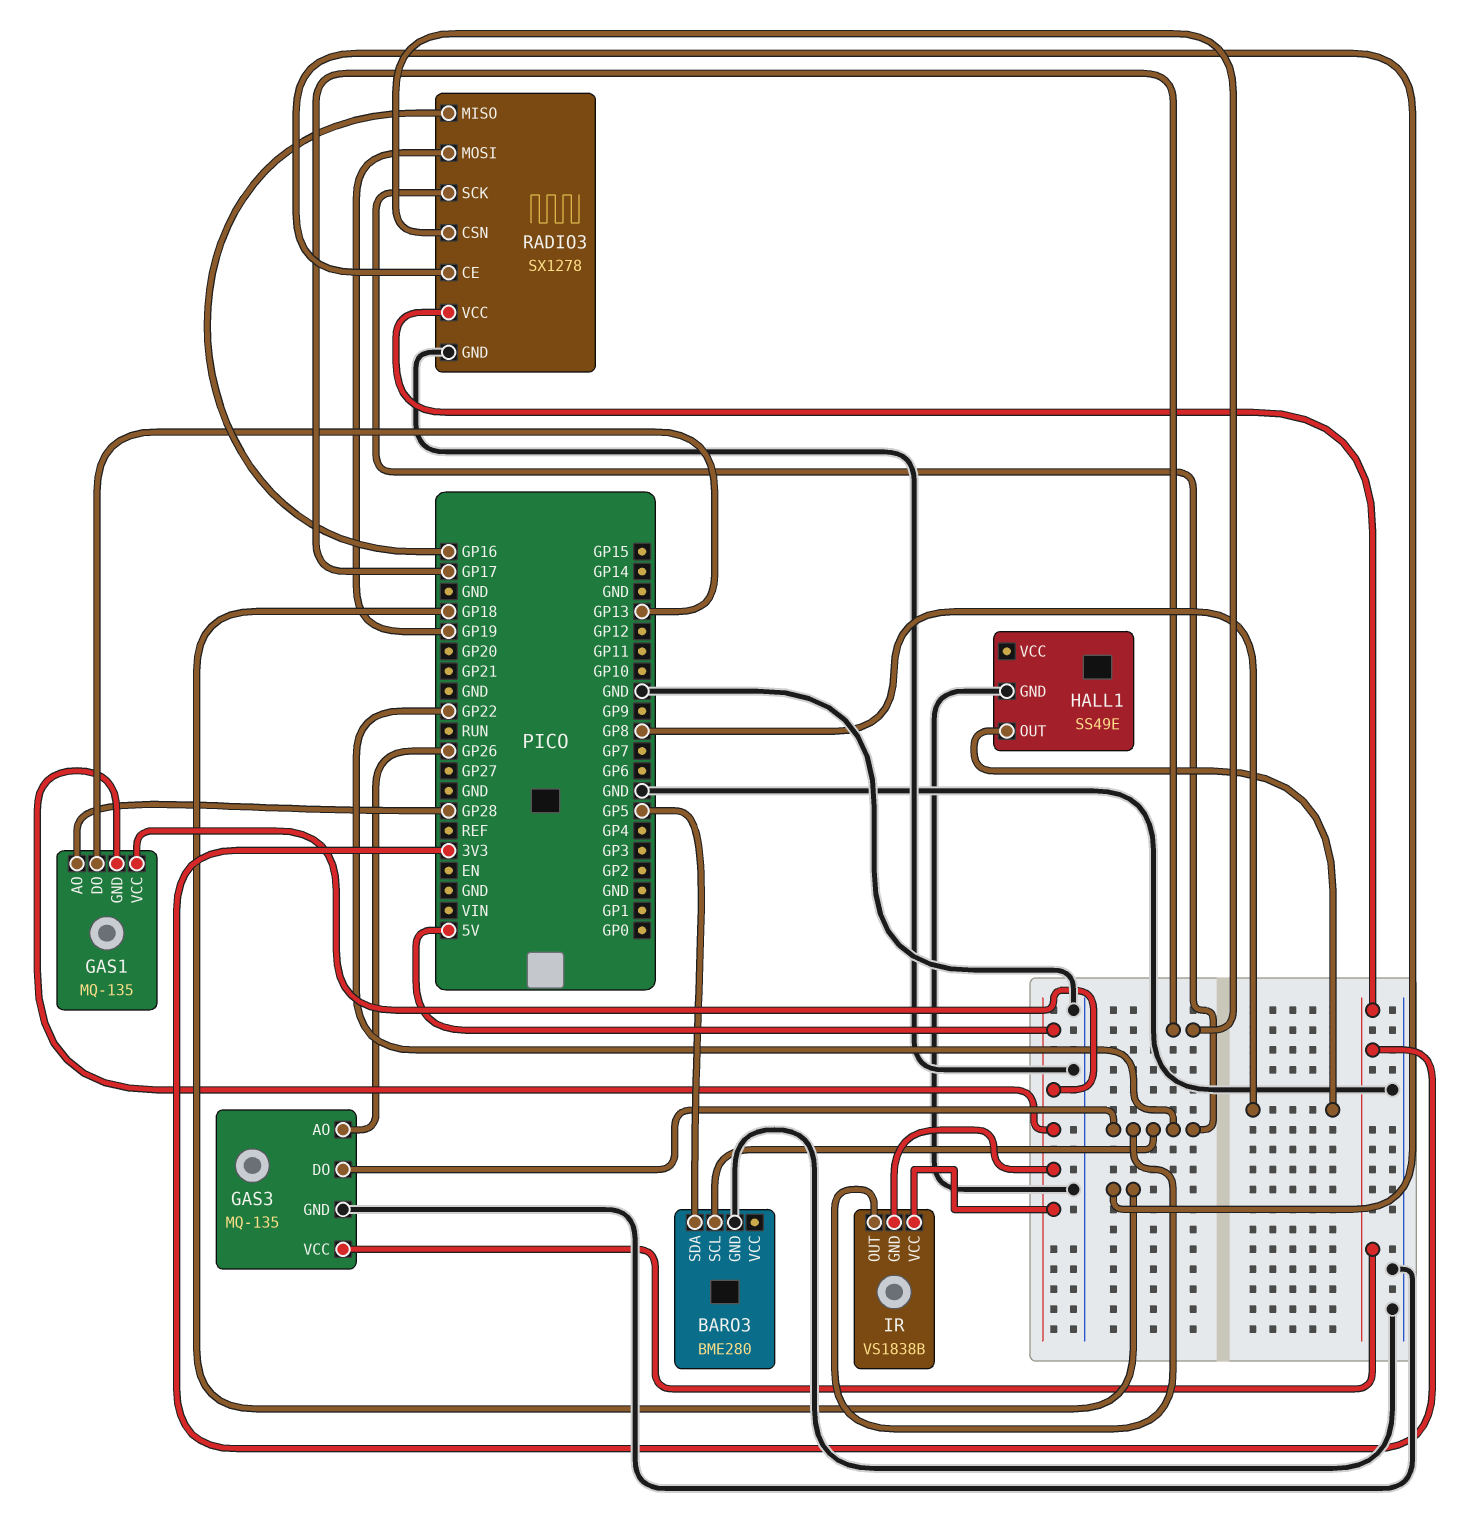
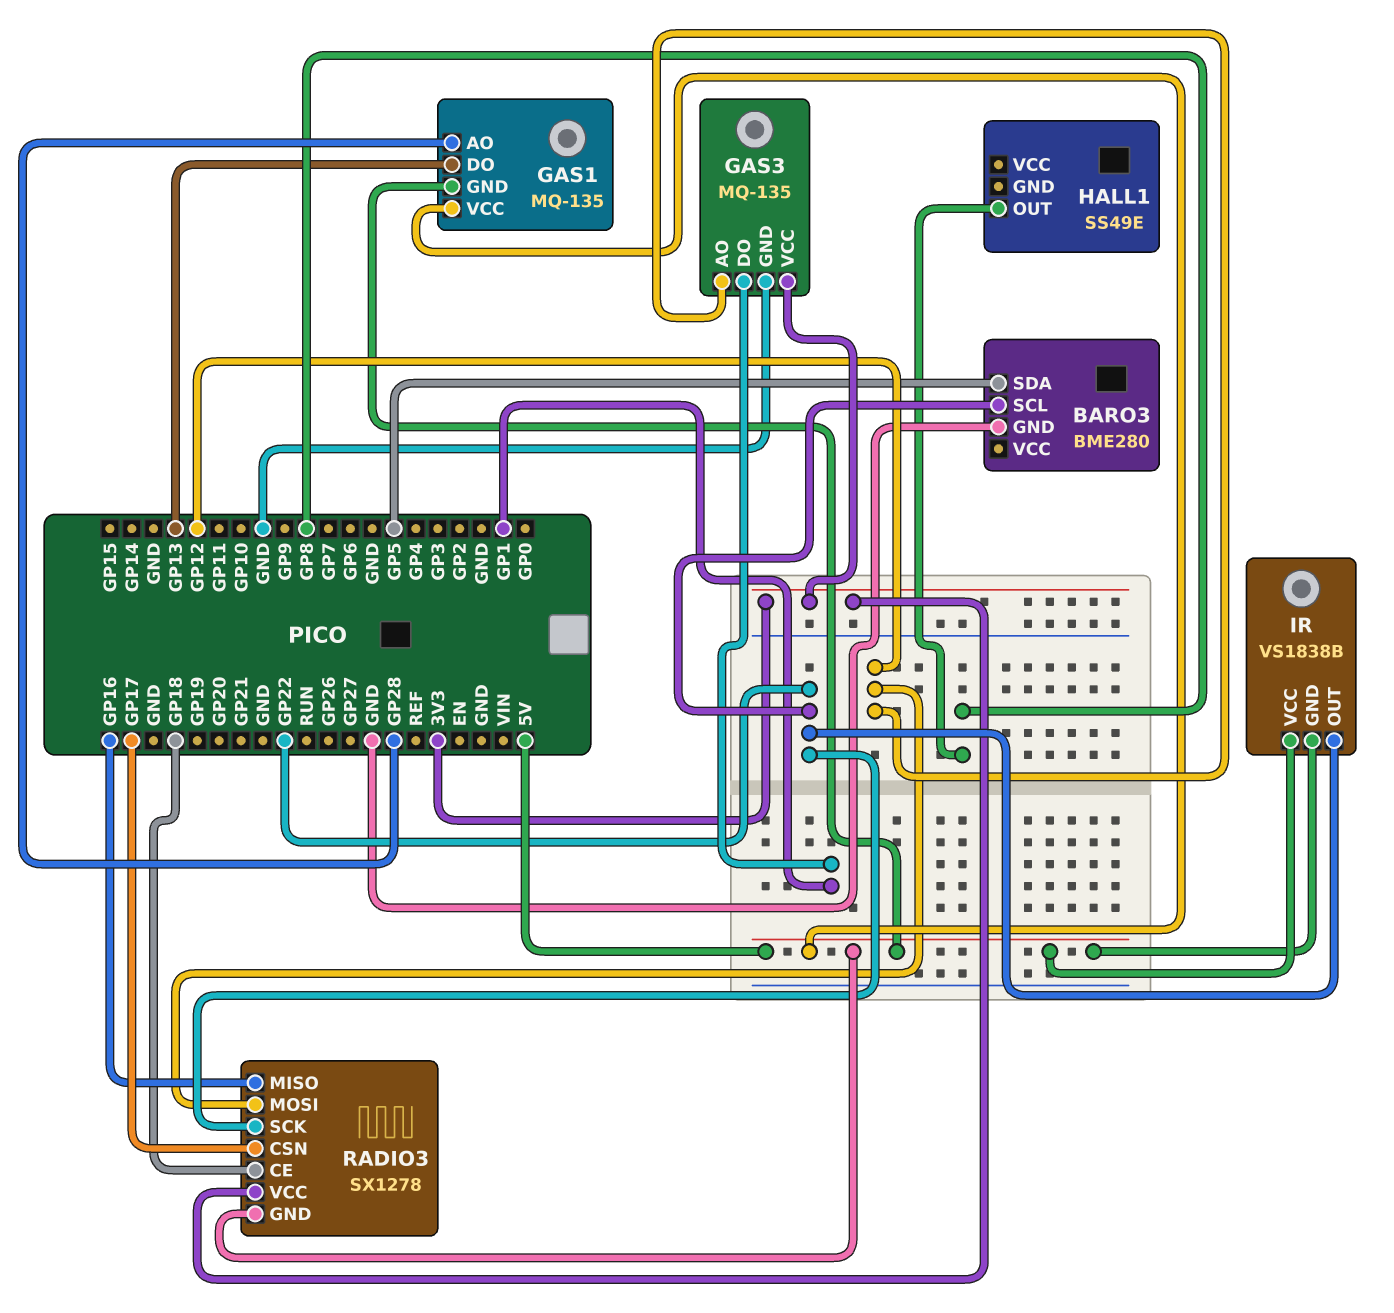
GAS3 pin AO: GP26 -> GP12
GAS3 pin DO: GP22 -> GP1
HALL1 pin GND: GND -> none
RADIO3 pin GND: GND -> 5V
RADIO3 pin MOSI: GP19 -> GP12

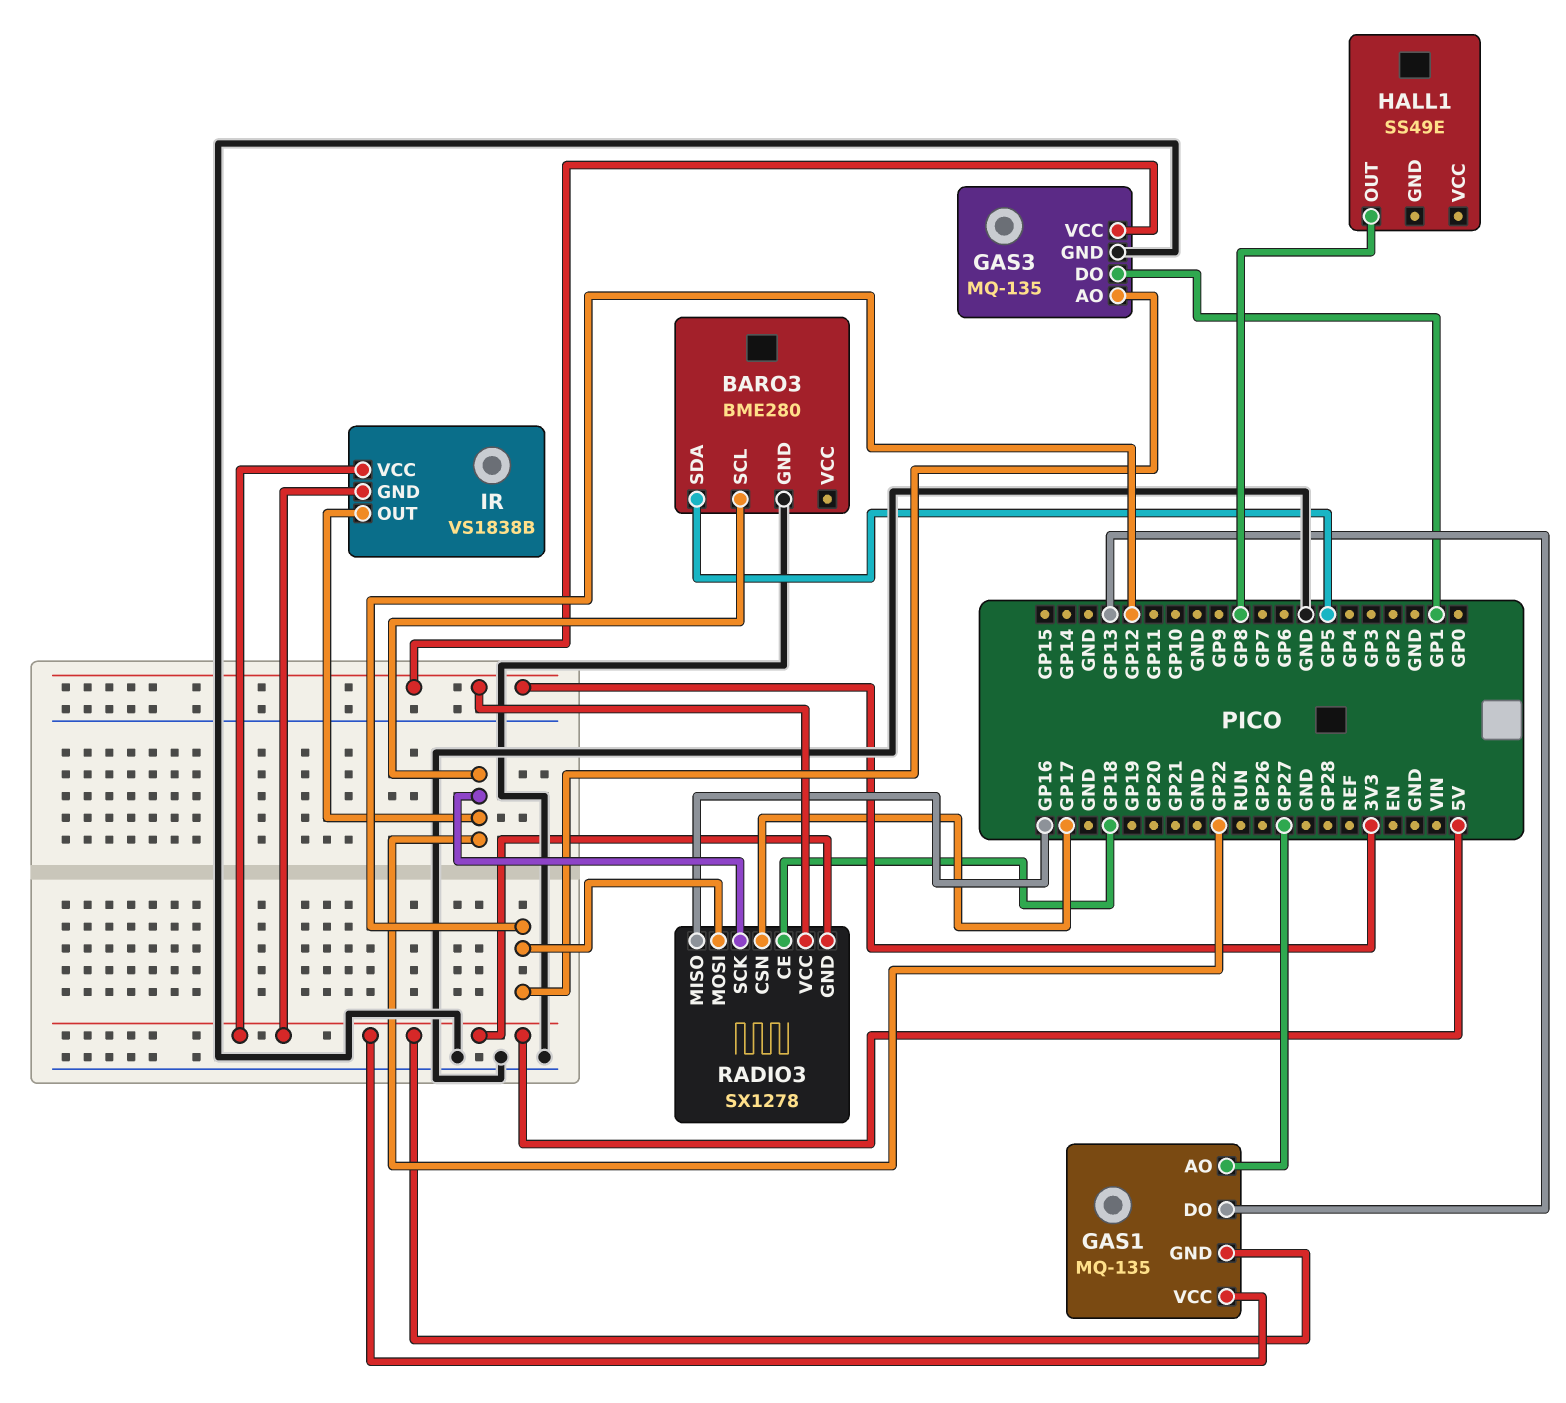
GAS1 pin AO: GP28 -> GP27

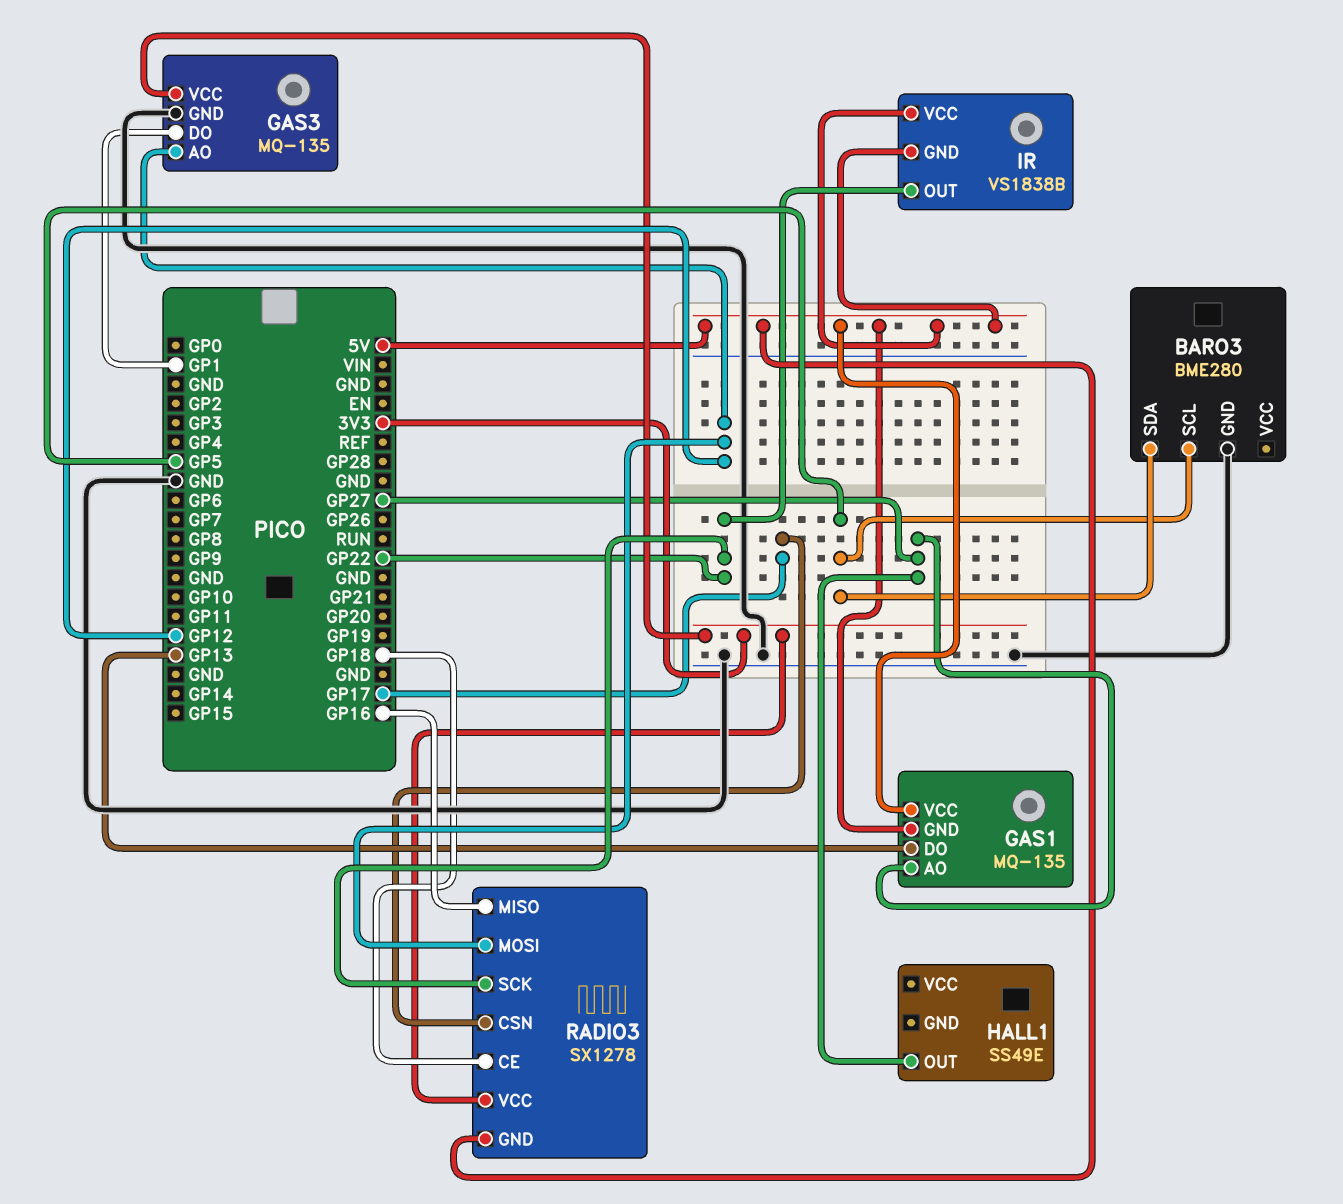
BARO3 pin SCL: GP22 -> GP5
HALL1 pin OUT: GP8 -> GP27

